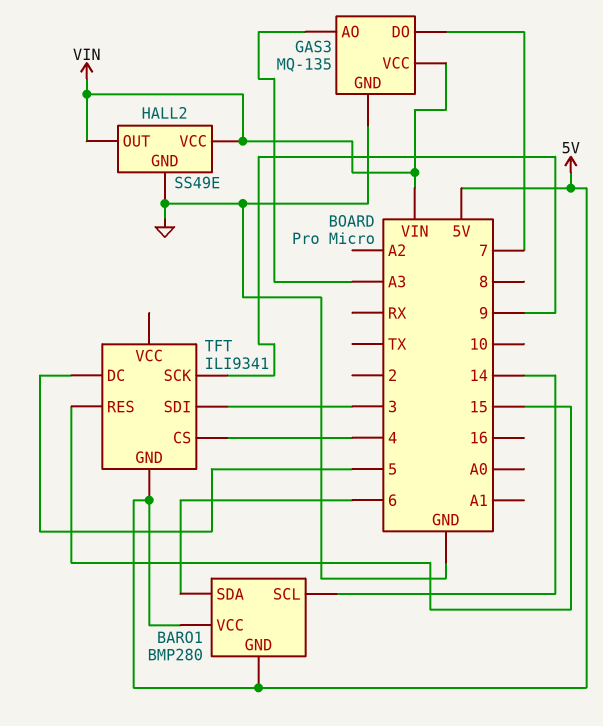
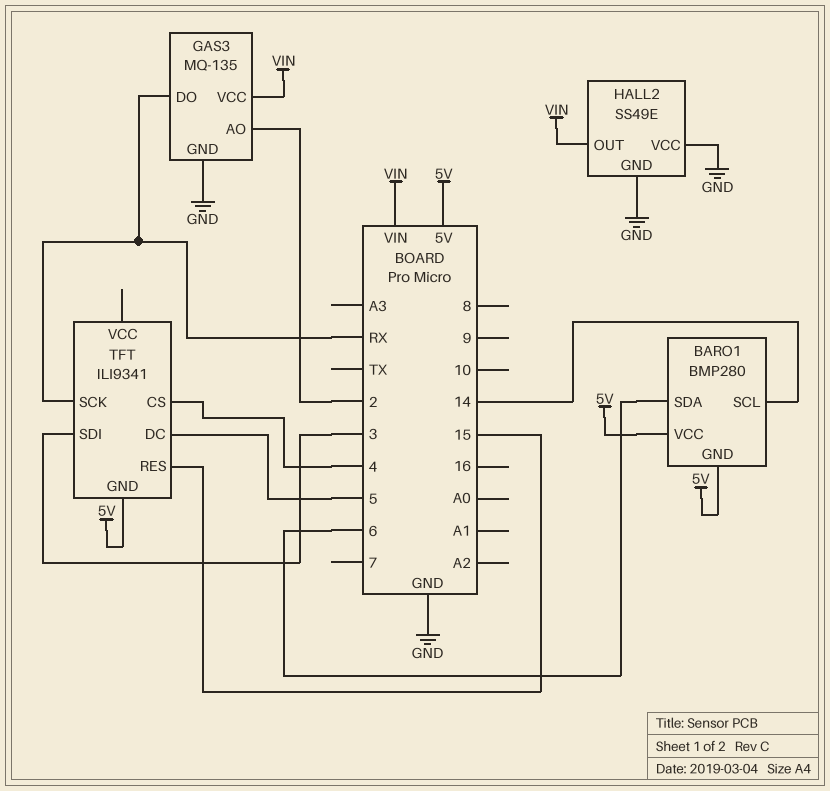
GAS3 pin AO: A3 -> 2
GAS3 pin DO: 7 -> RX
HALL2 pin VCC: VIN -> GND
TFT pin SCK: 9 -> RX

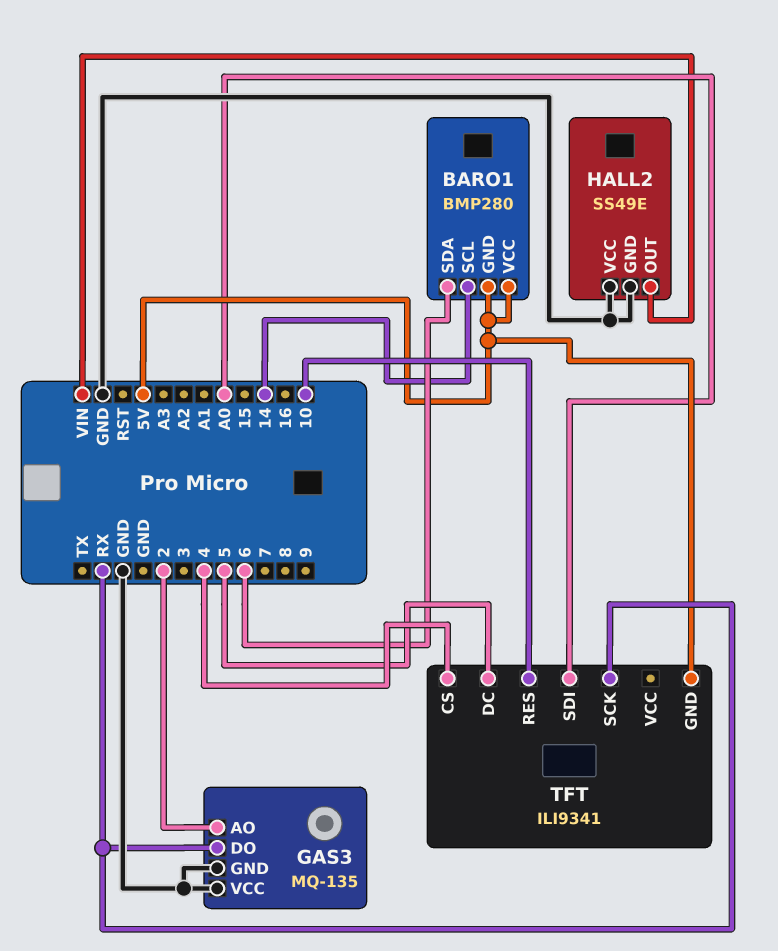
GAS3 pin VCC: VIN -> GND
TFT pin RES: 15 -> 10
TFT pin SDI: 3 -> A0

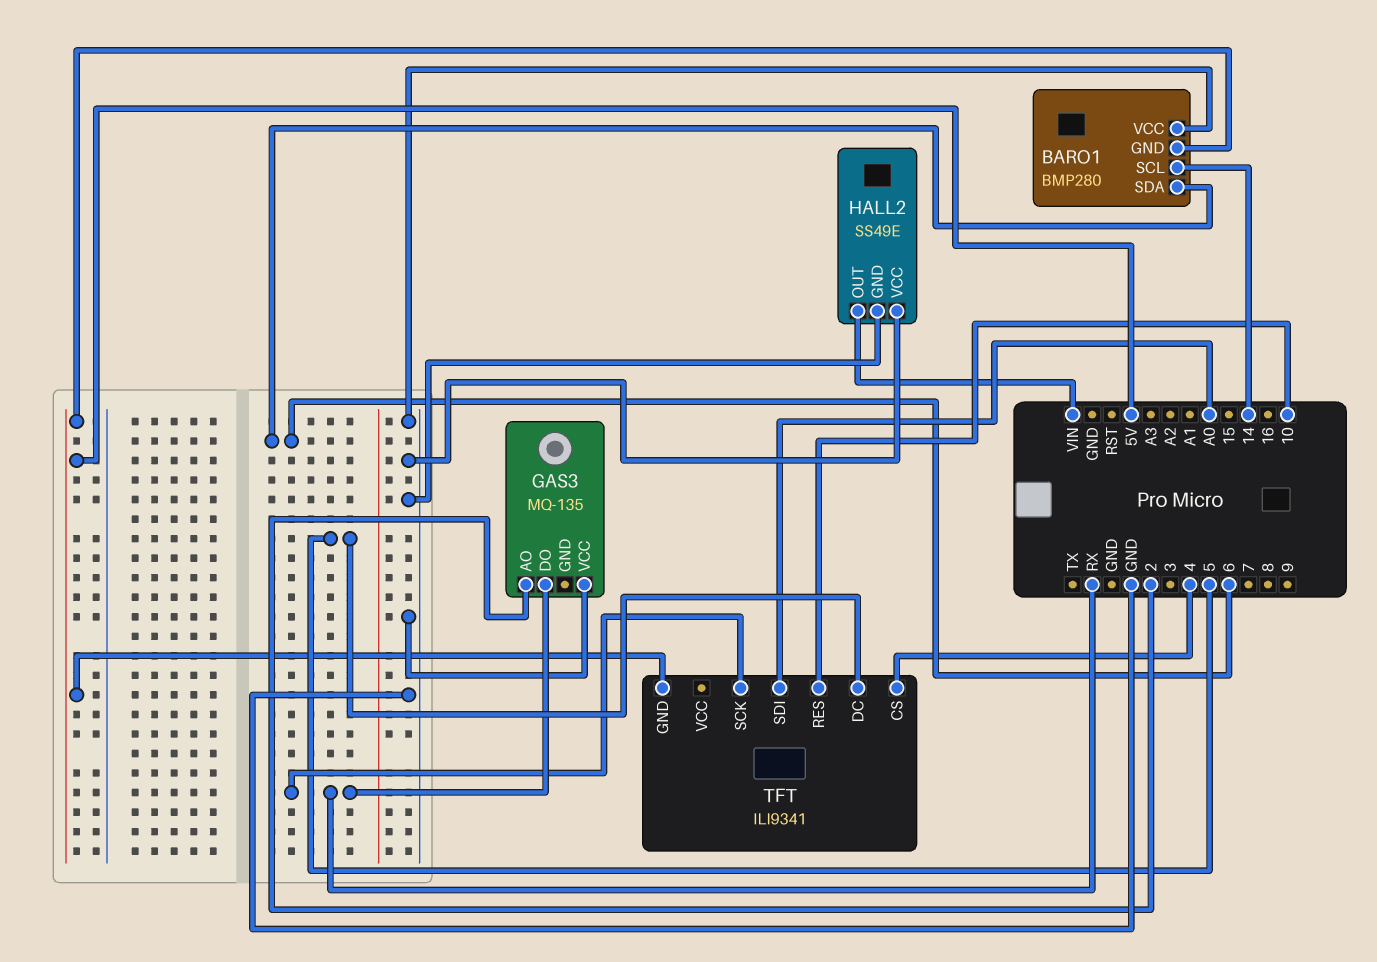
BARO1 pin VCC: 5V -> GND
GAS3 pin GND: GND -> none

